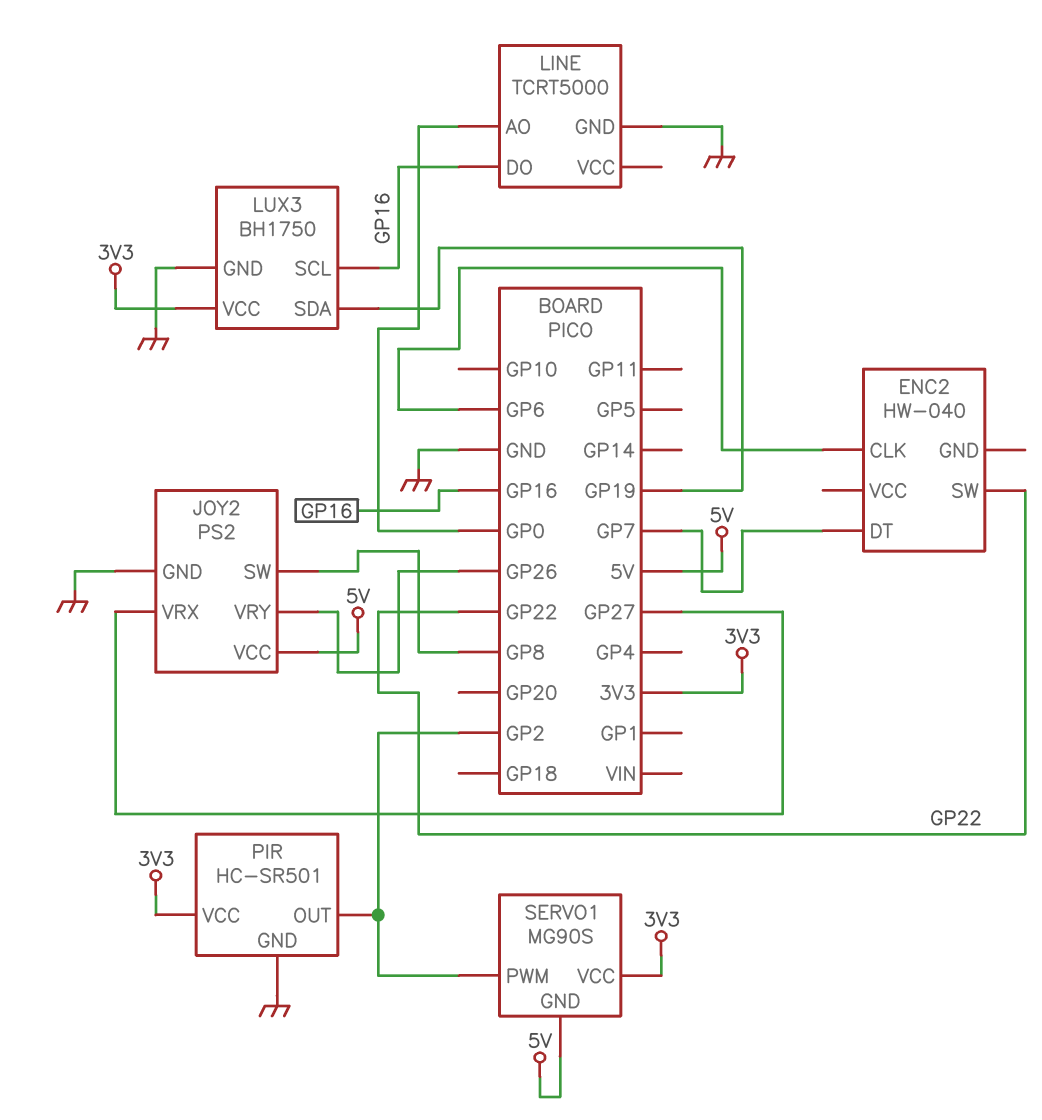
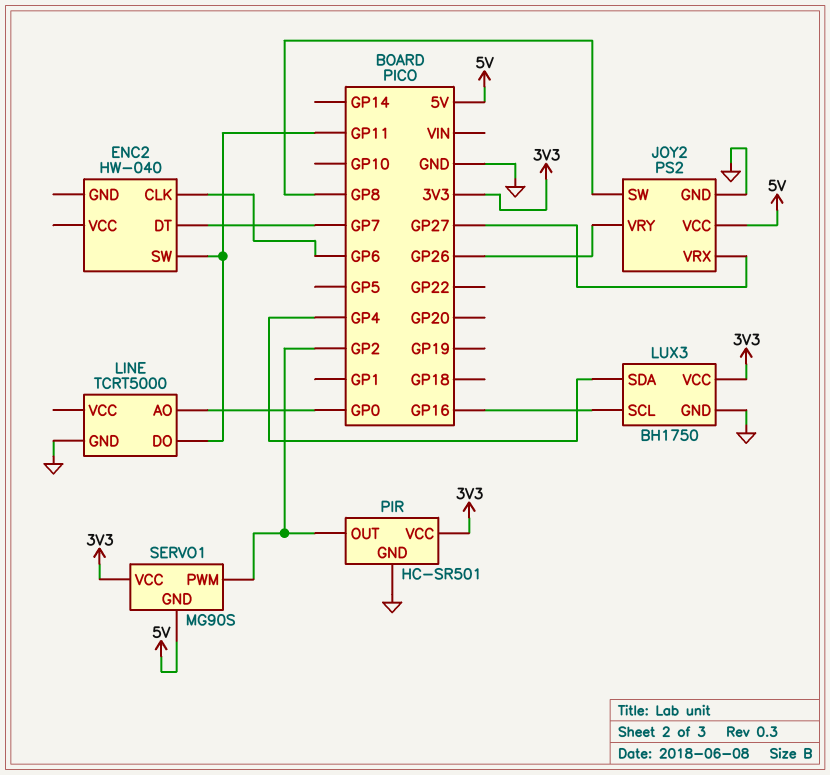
ENC2 pin SW: GP22 -> GP11
LINE pin DO: GP16 -> GP11
LUX3 pin SDA: GP19 -> GP4

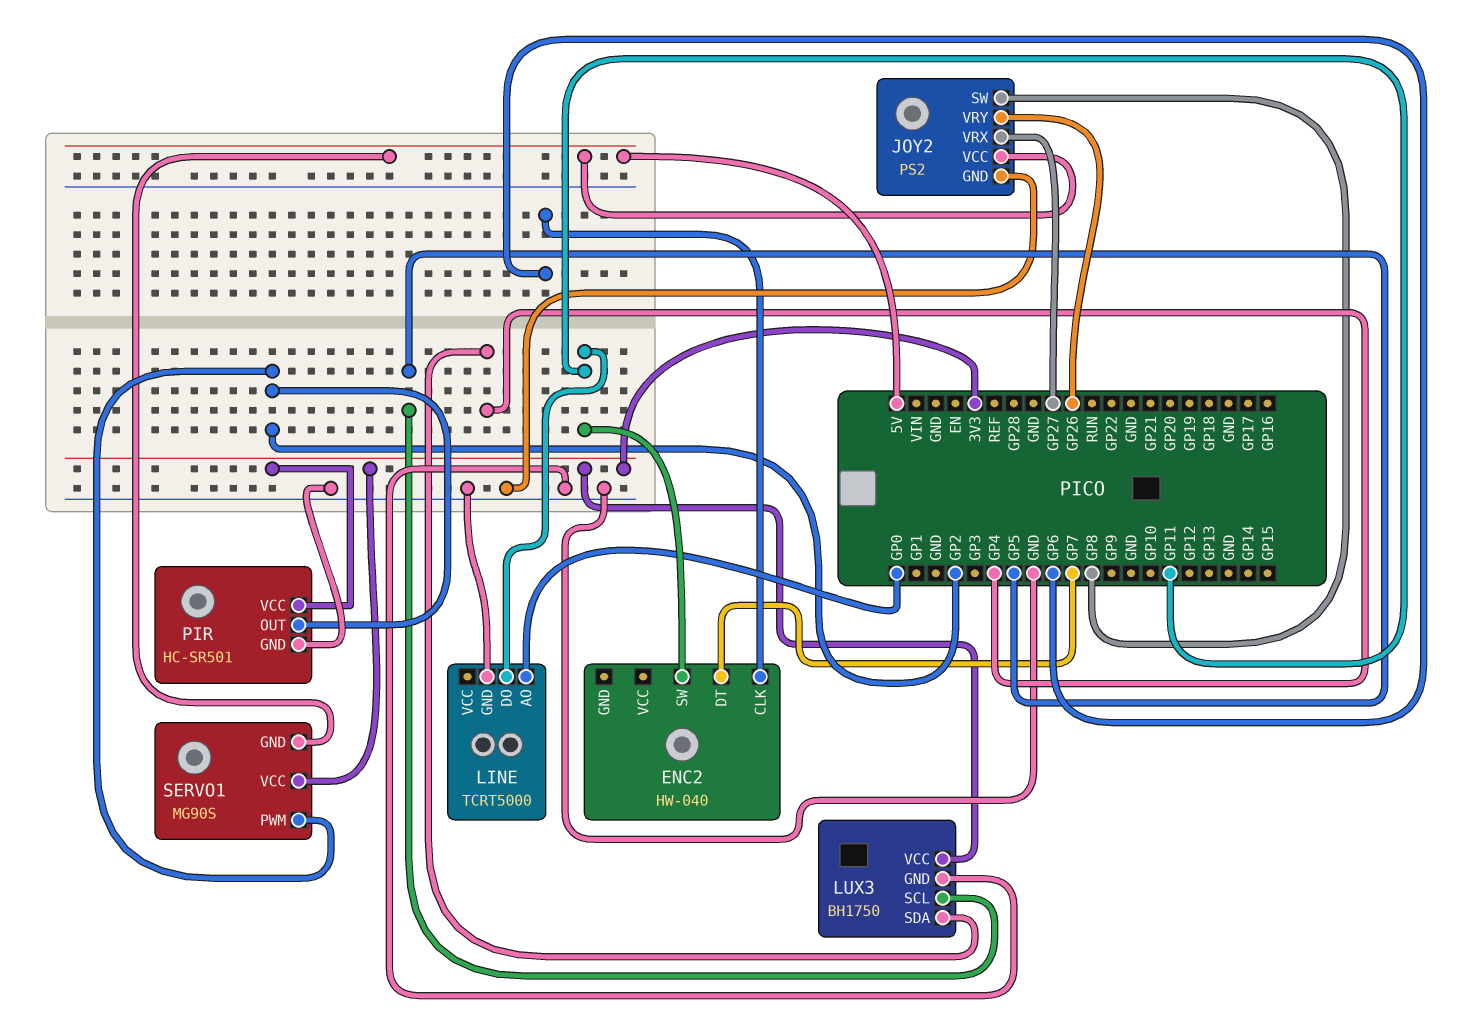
LUX3 pin SCL: GP16 -> GP5

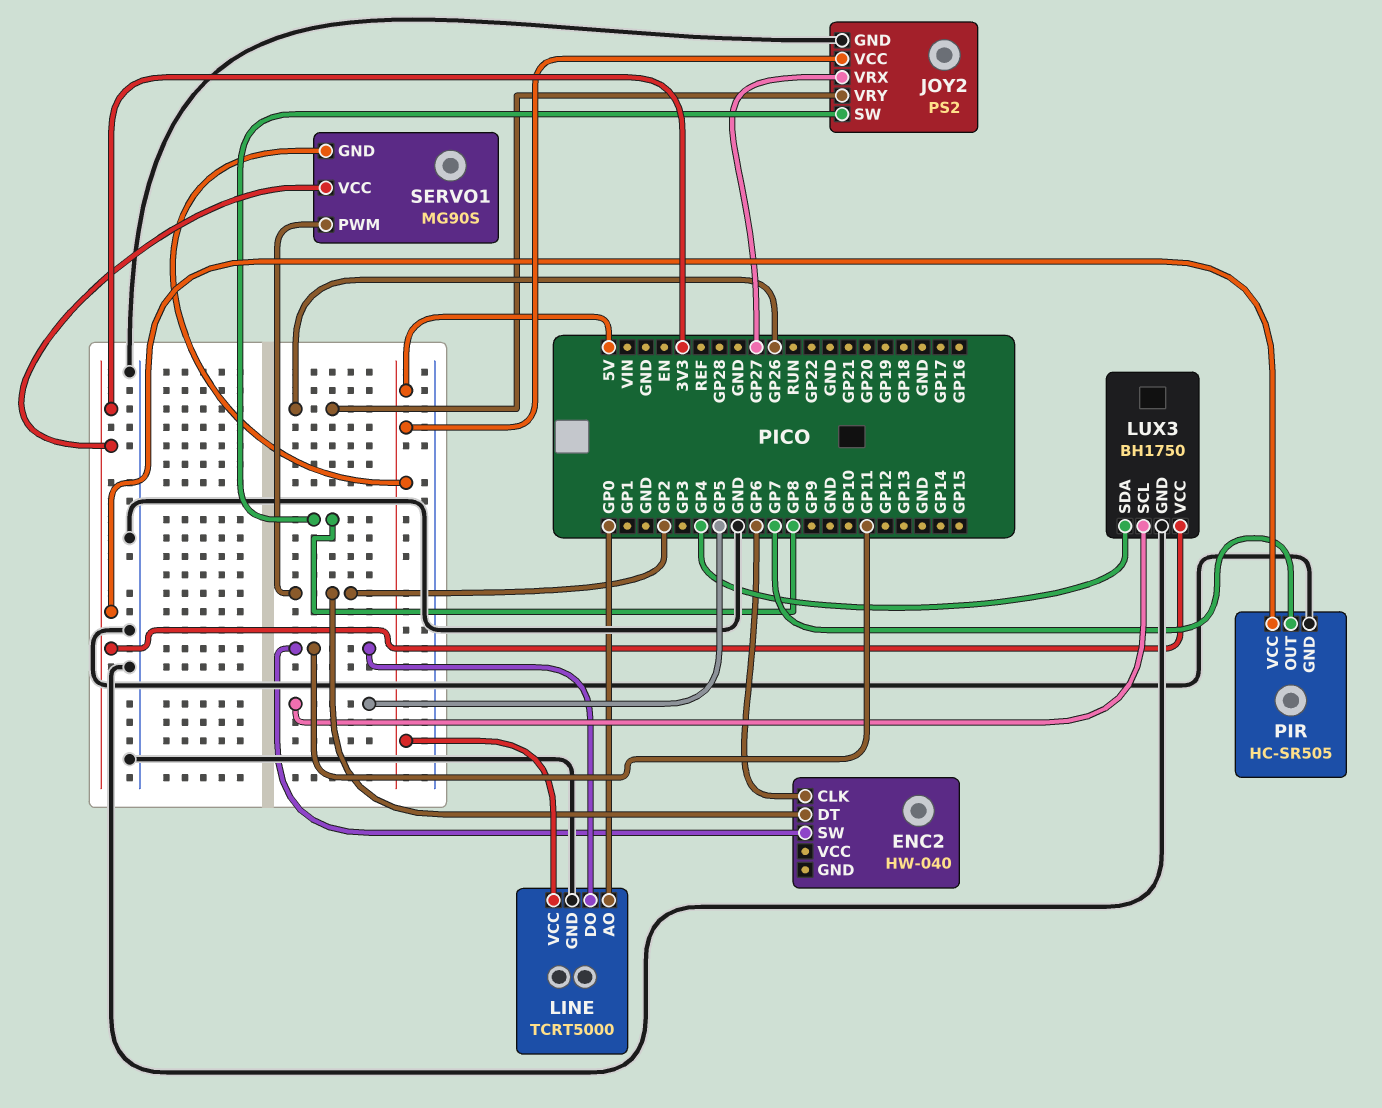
ENC2 pin DT: GP7 -> GP2
LINE pin VCC: none -> 5V
PIR: HC-SR501 -> HC-SR505
PIR pin OUT: GP2 -> GP7

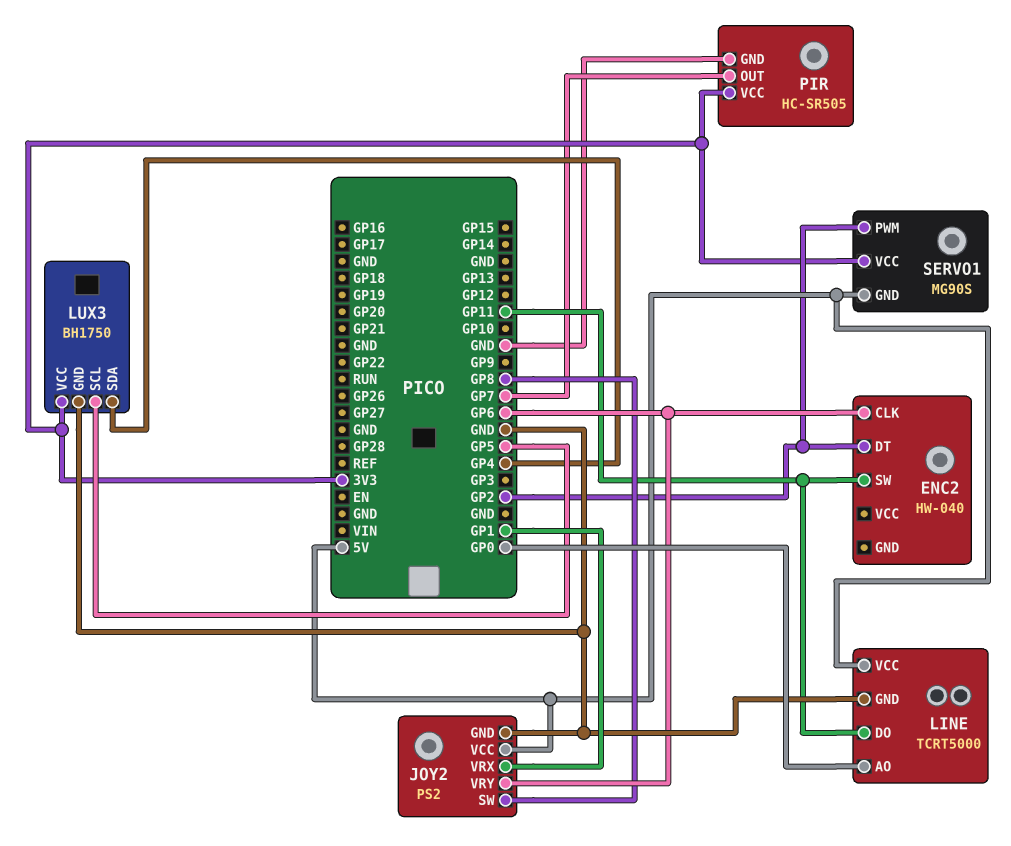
JOY2 pin VRX: GP27 -> GP1
JOY2 pin VRY: GP26 -> GP6

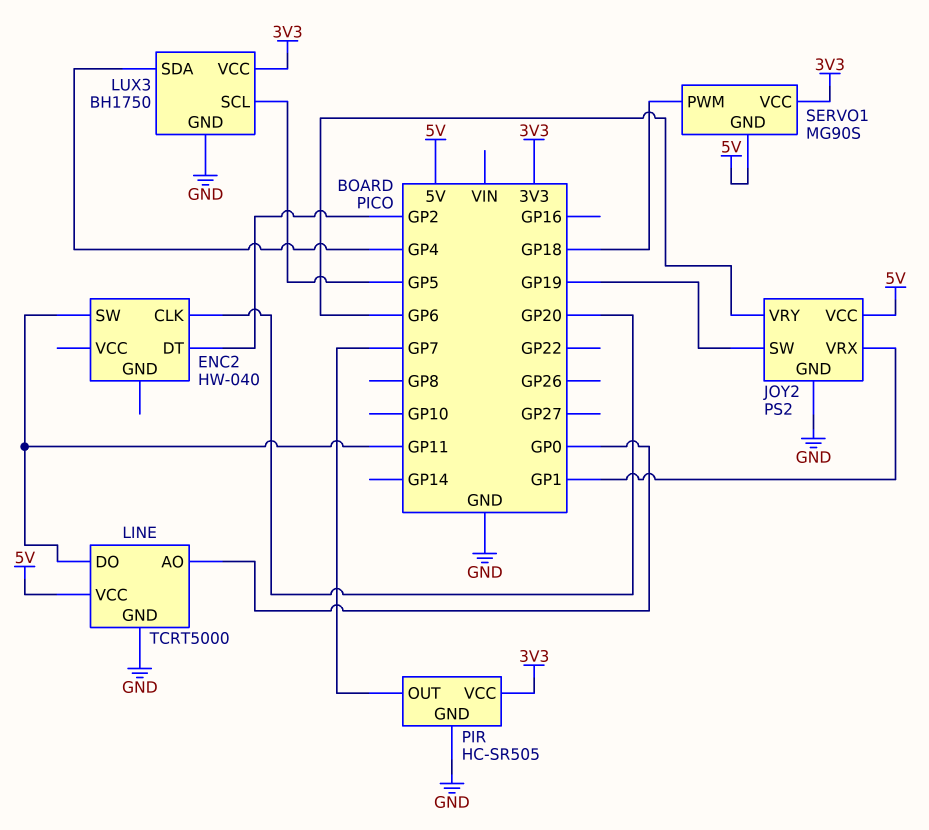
ENC2 pin CLK: GP6 -> GP20
JOY2 pin SW: GP8 -> GP19
SERVO1 pin PWM: GP2 -> GP18

